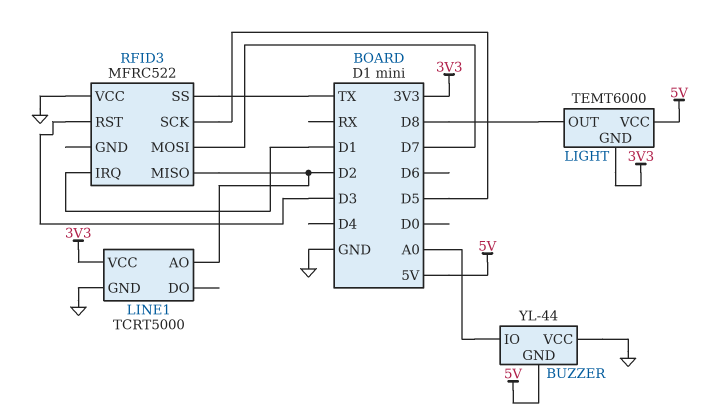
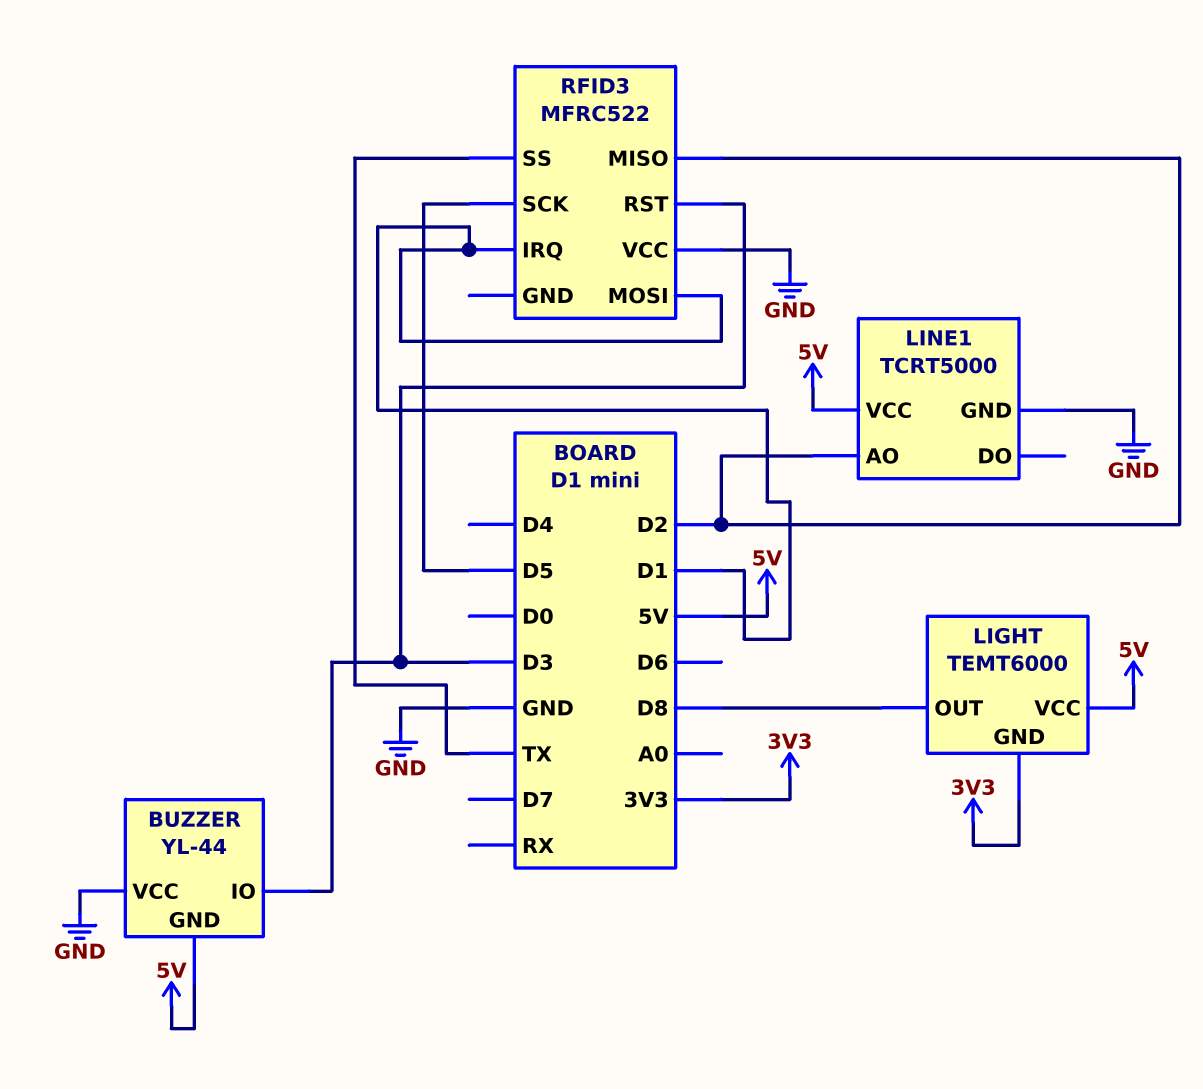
BUZZER pin IO: A0 -> D3
LINE1 pin VCC: 3V3 -> 5V
RFID3 pin MOSI: D7 -> D1

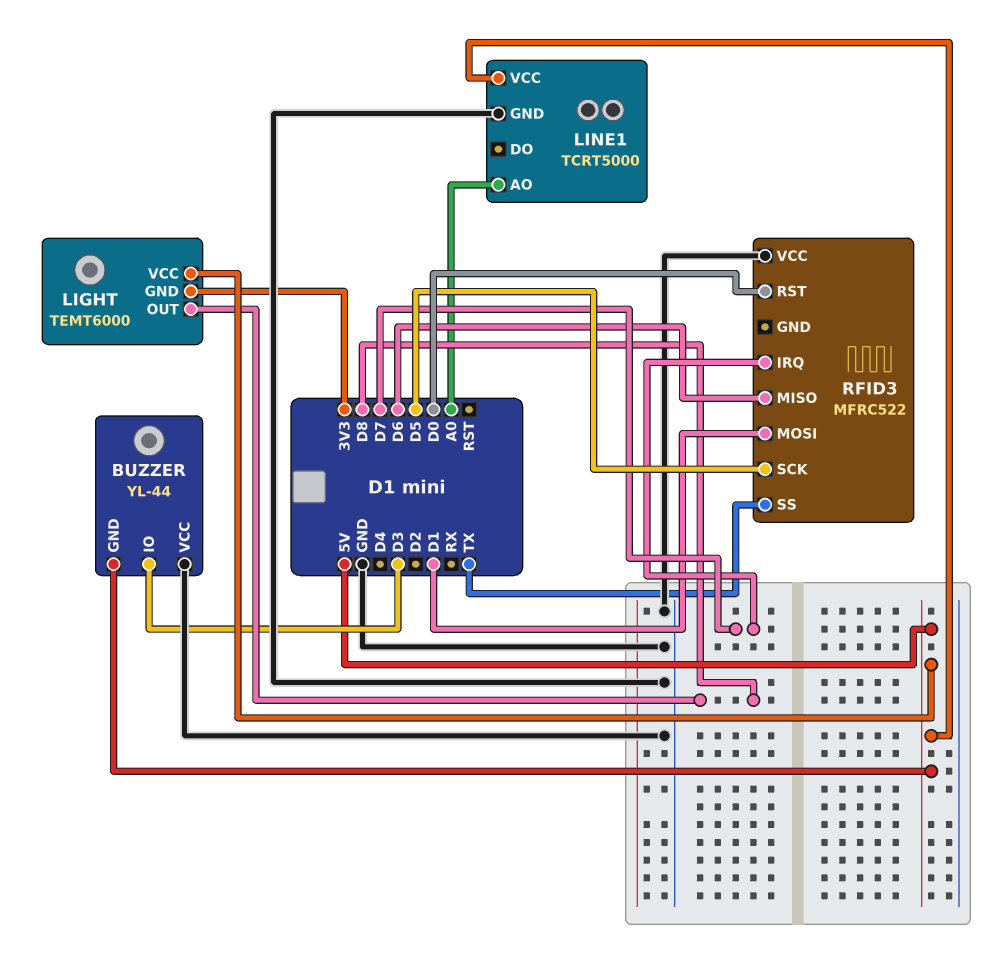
LINE1 pin AO: D2 -> A0
RFID3 pin IRQ: D1 -> D7
RFID3 pin MISO: D2 -> D6
RFID3 pin RST: D3 -> D0

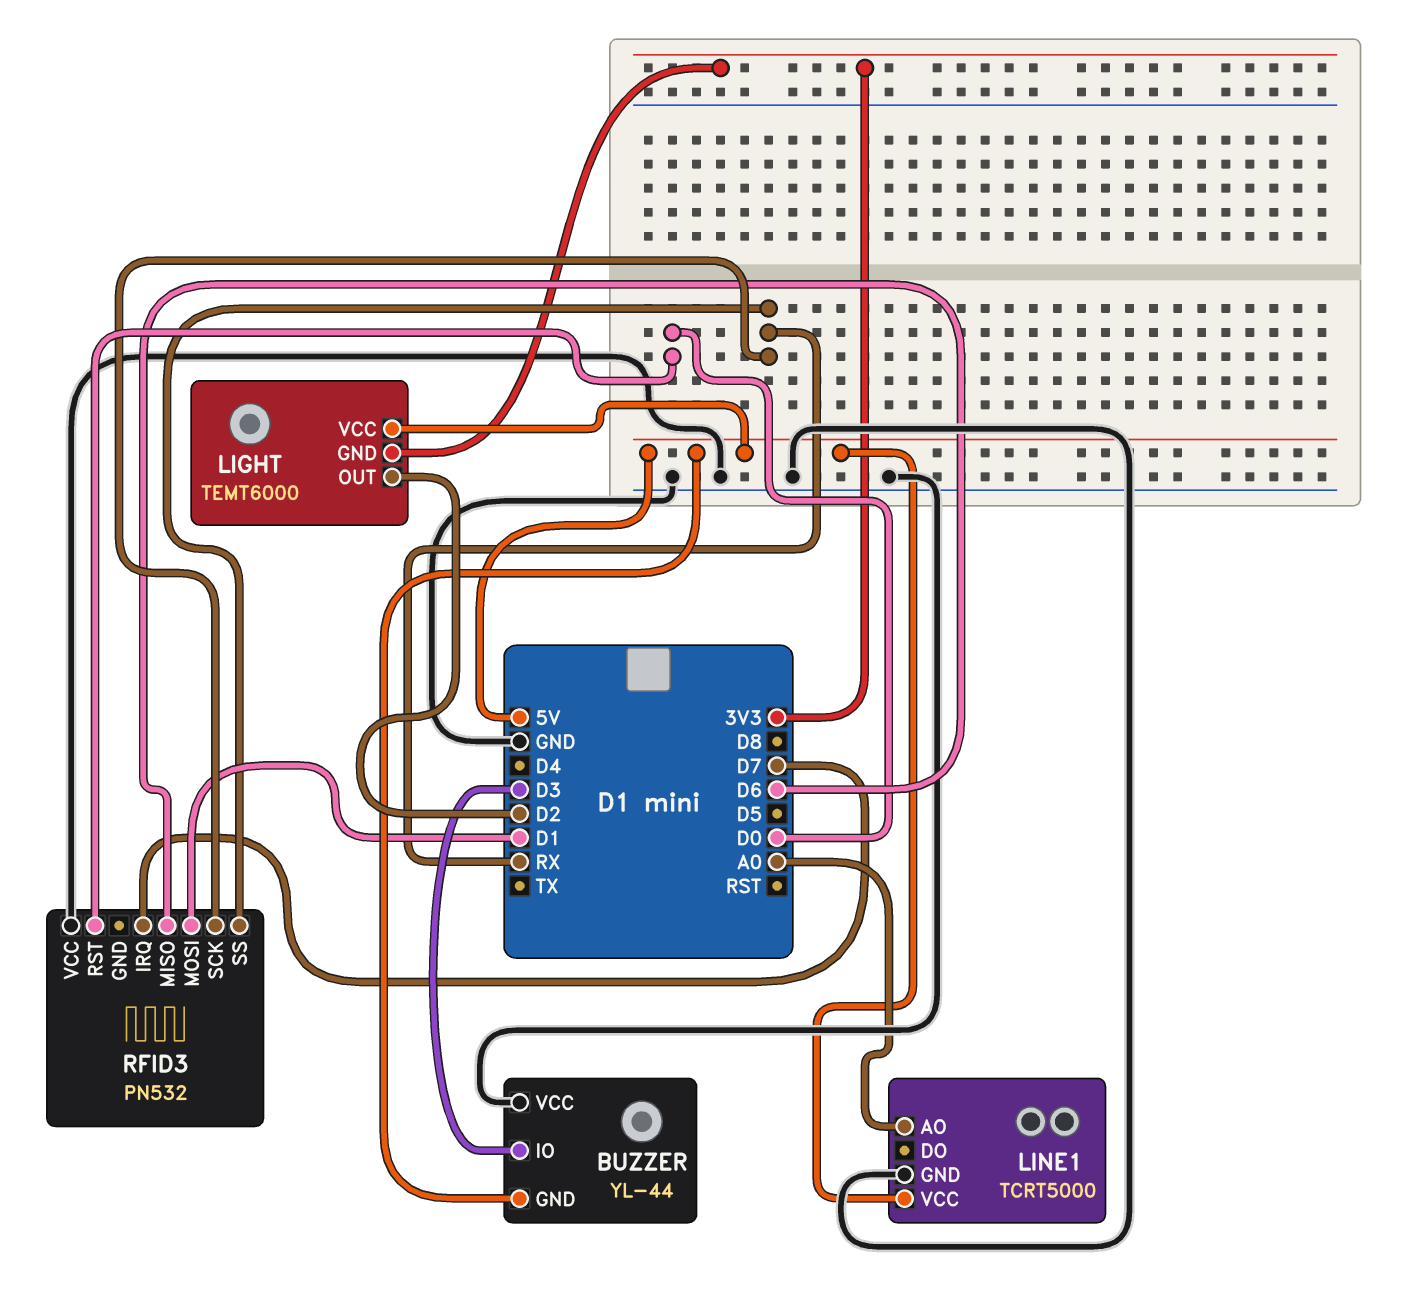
LIGHT pin OUT: D8 -> D2
RFID3: MFRC522 -> PN532
RFID3 pin SCK: D5 -> RX
RFID3 pin SS: TX -> RX

